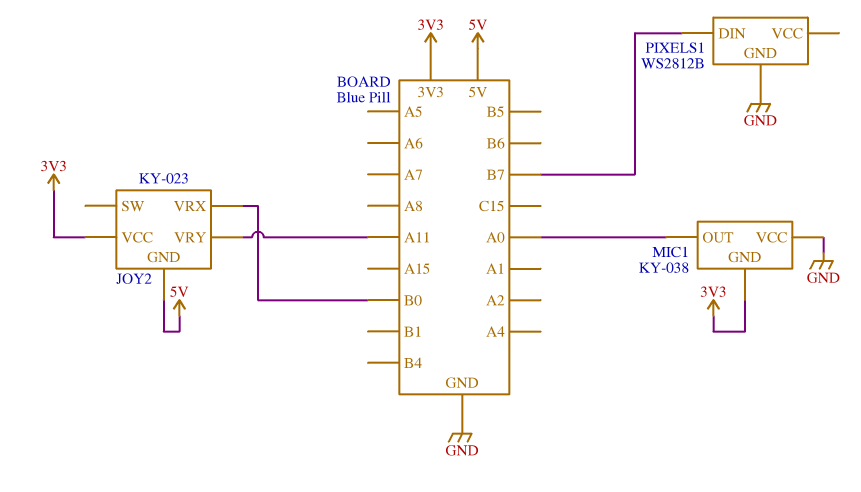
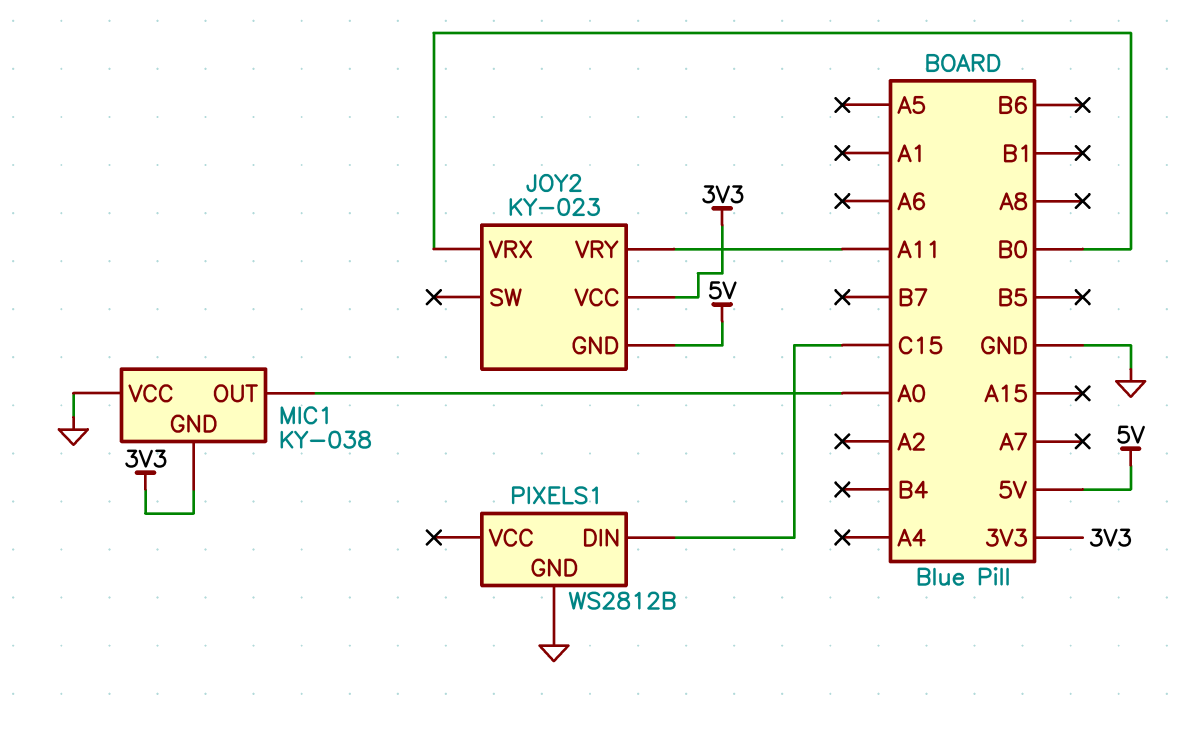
PIXELS1 pin DIN: B7 -> C15

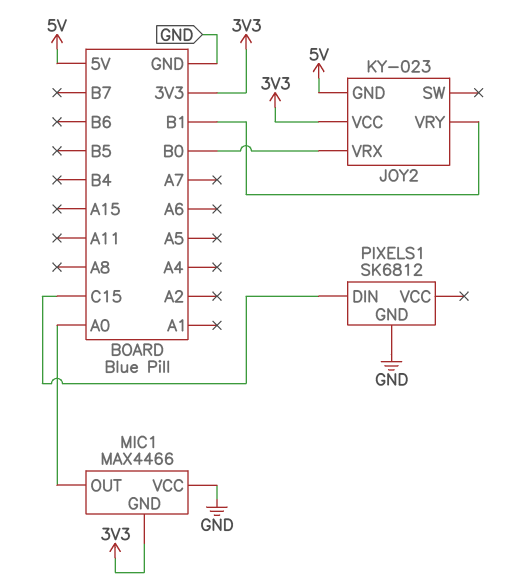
JOY2 pin VRY: A11 -> B1
MIC1: KY-038 -> MAX4466
PIXELS1: WS2812B -> SK6812

